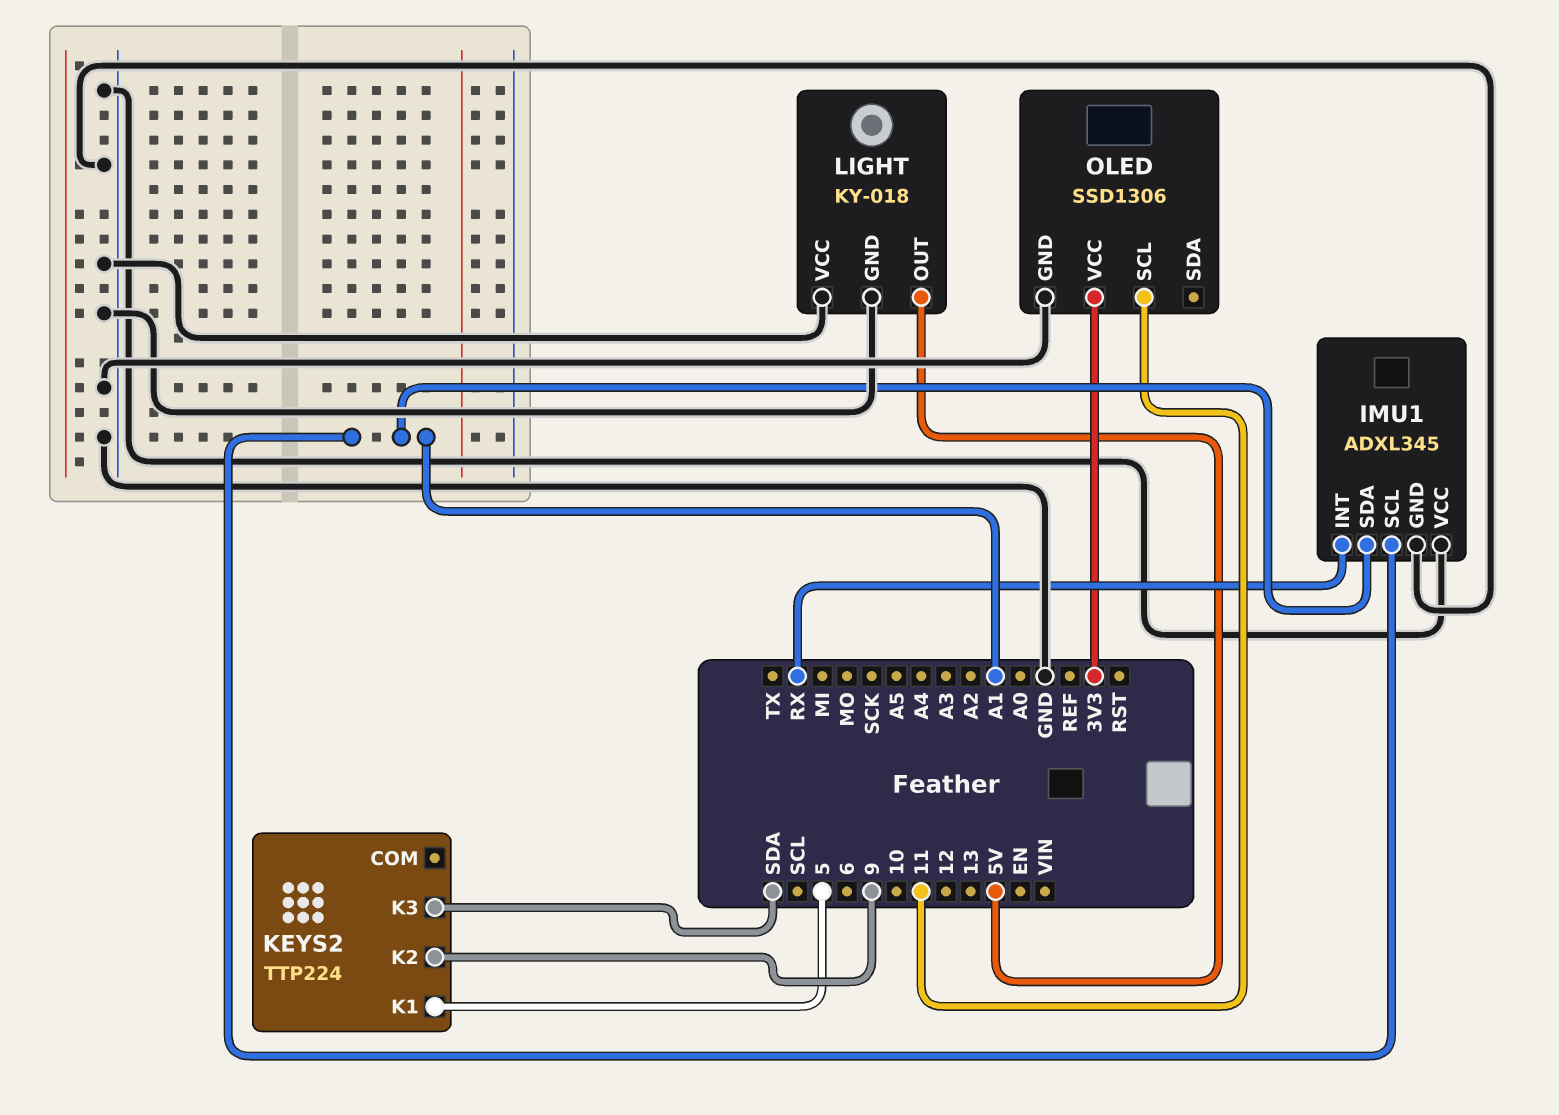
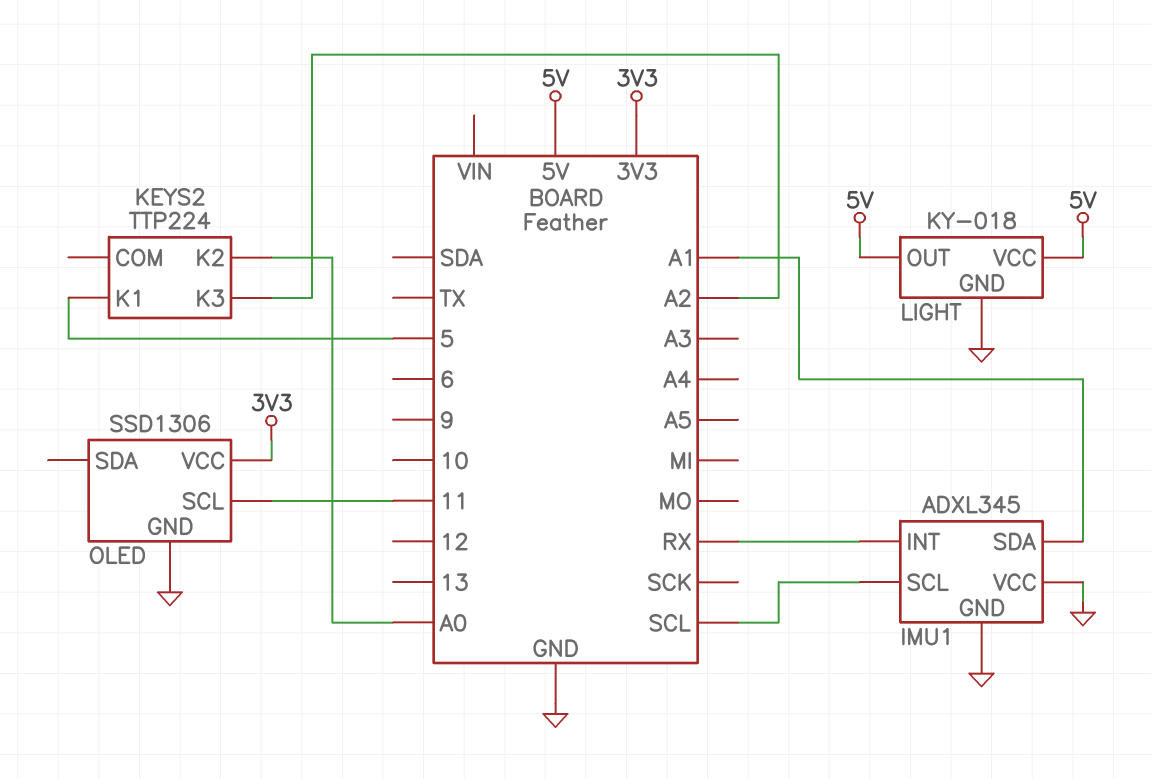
IMU1 pin SCL: A1 -> SCL
KEYS2 pin K2: 9 -> A0
KEYS2 pin K3: SDA -> A2
LIGHT pin VCC: GND -> 5V

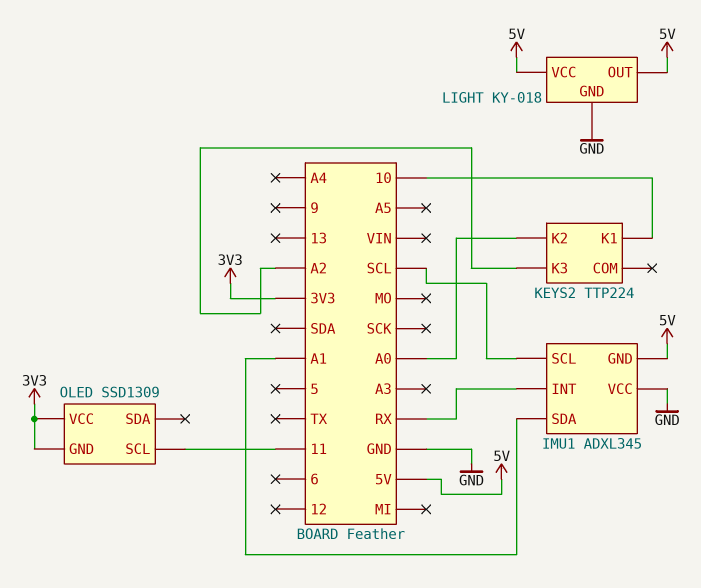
IMU1 pin GND: GND -> 5V
KEYS2 pin K1: 5 -> 10
OLED: SSD1306 -> SSD1309
OLED pin GND: GND -> 3V3

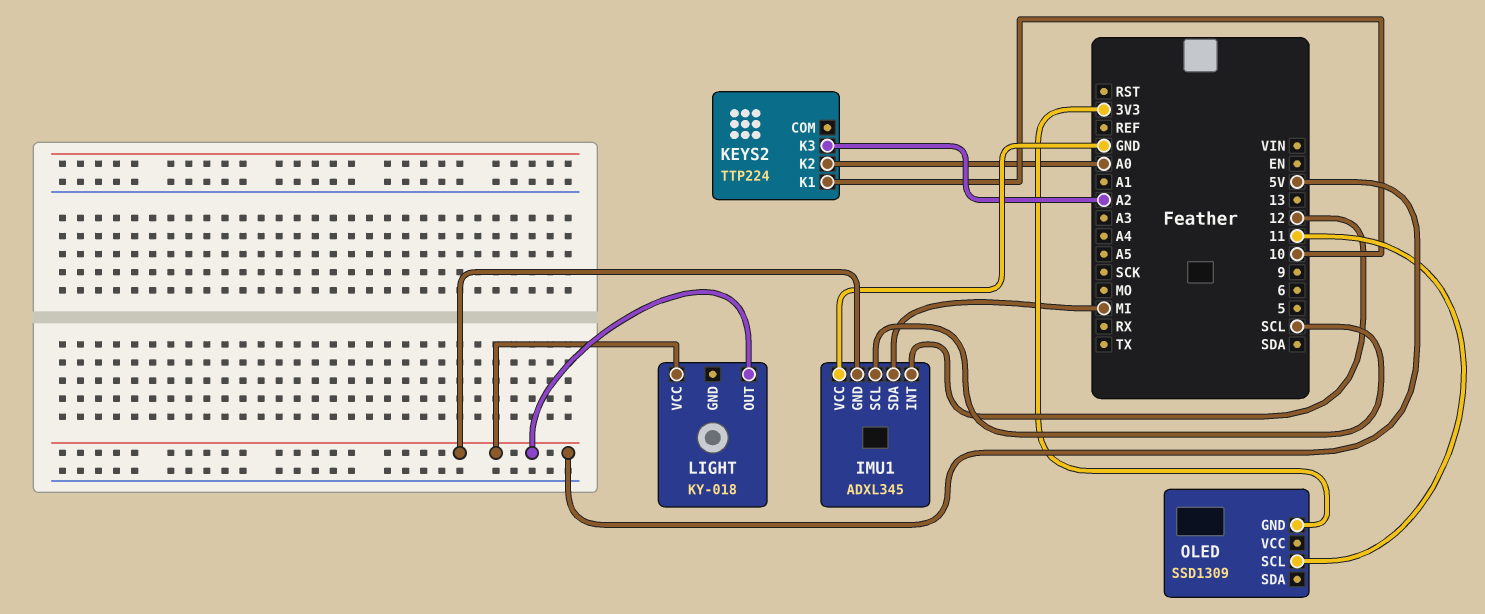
IMU1 pin INT: RX -> 12
IMU1 pin SDA: A1 -> MI
LIGHT pin GND: GND -> none
OLED pin VCC: 3V3 -> none

